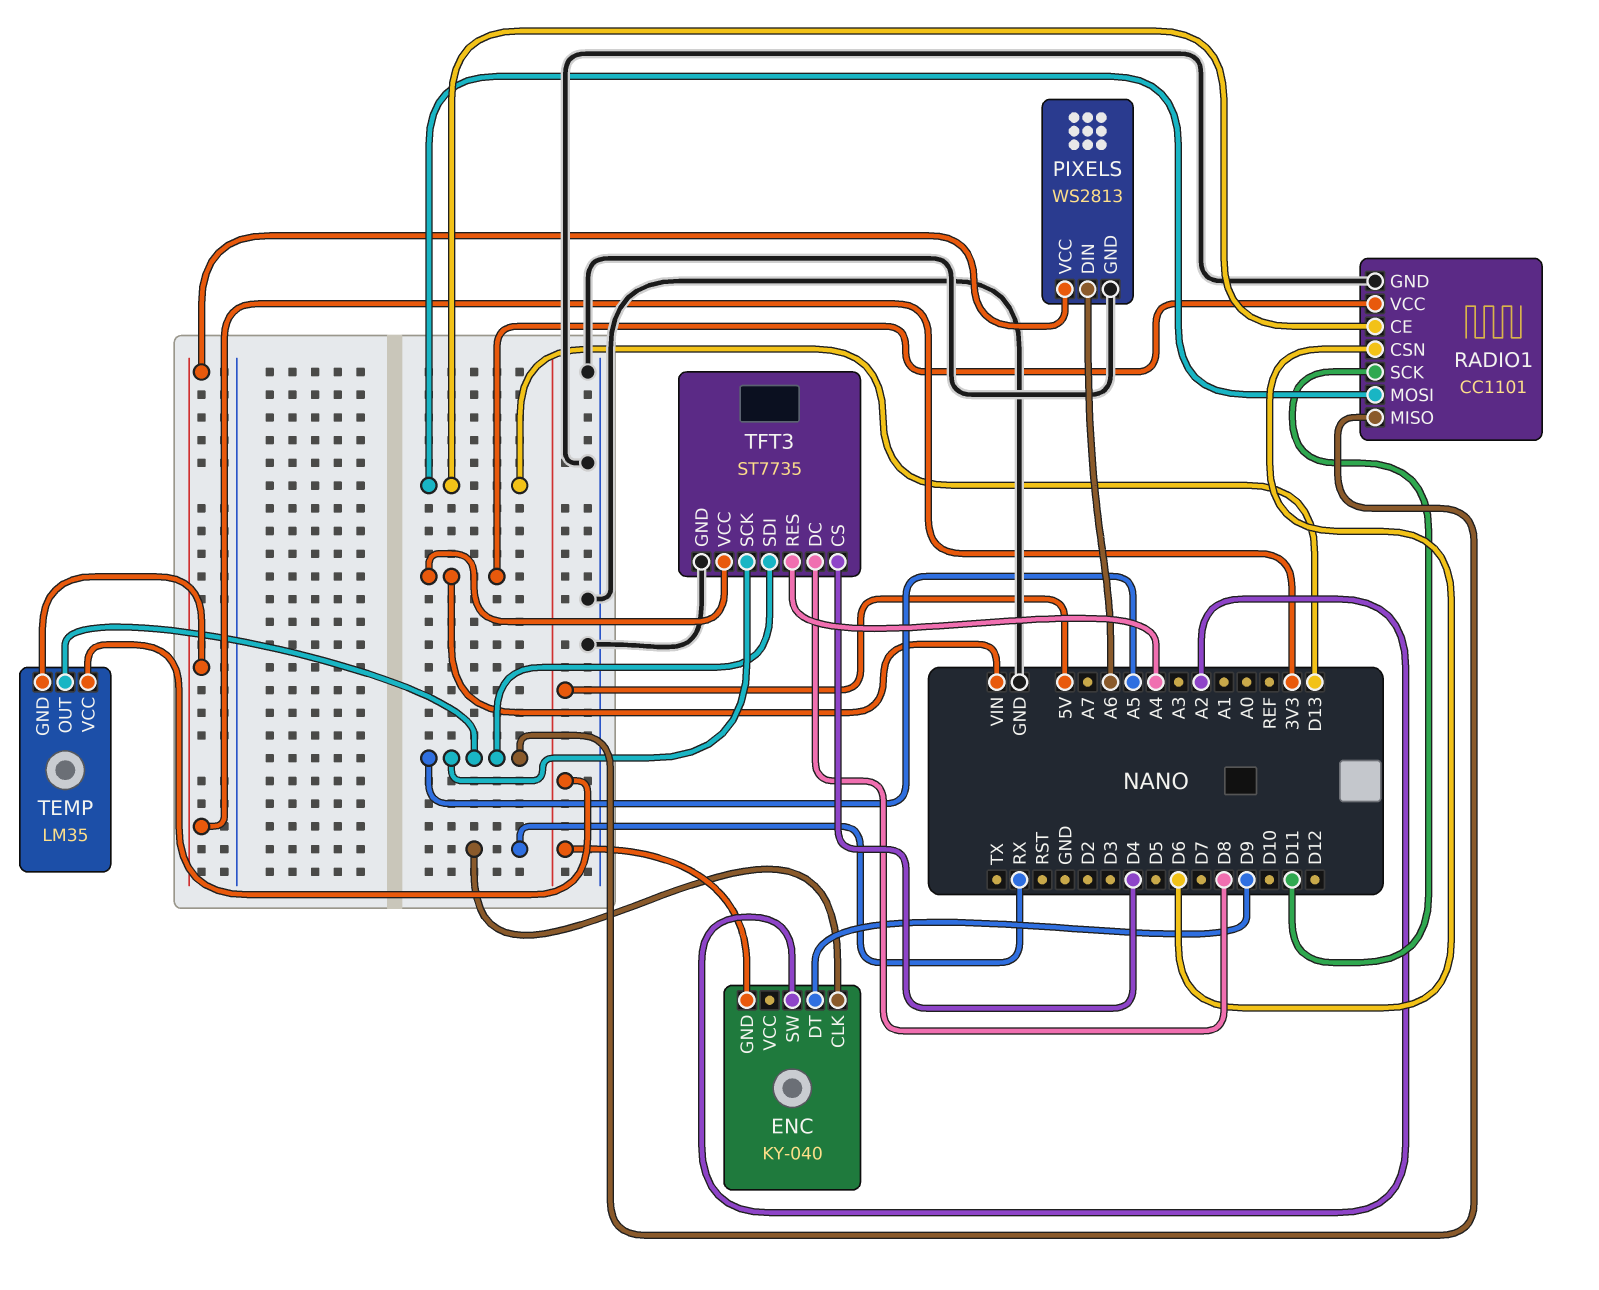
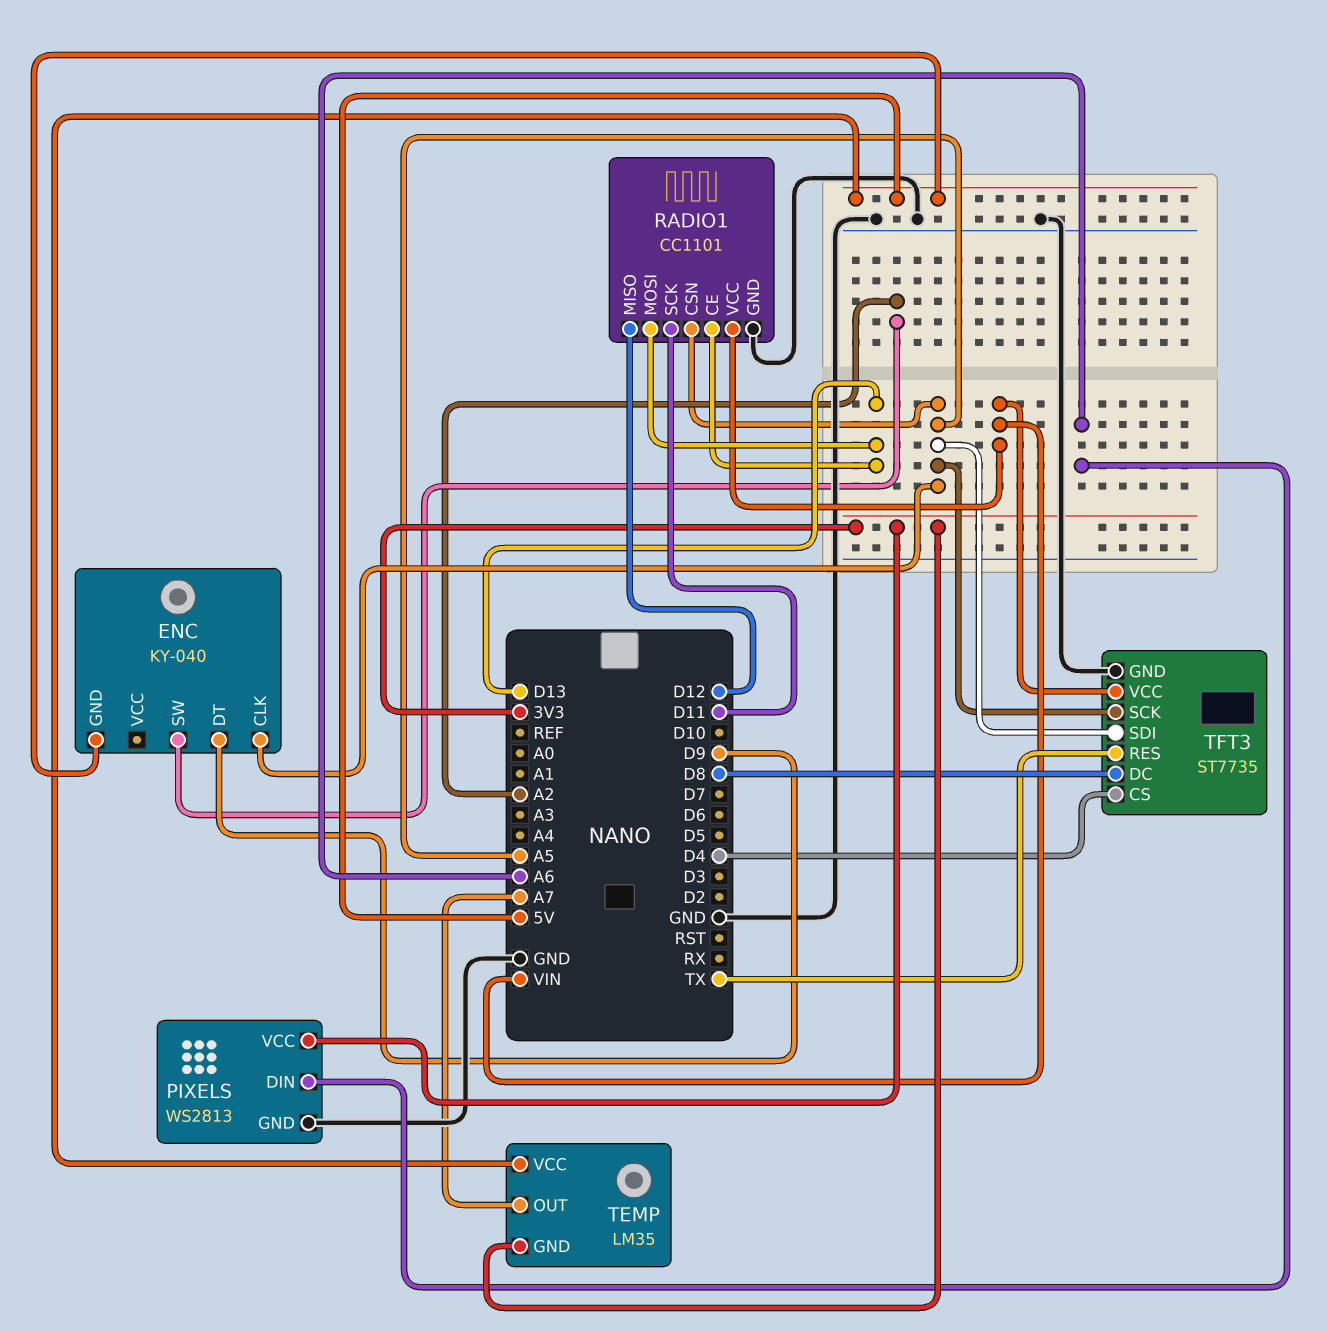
ENC pin CLK: RX -> A5
RADIO1 pin CSN: D6 -> A5
RADIO1 pin MISO: A5 -> D12
TEMP pin OUT: A5 -> A7
TFT3 pin RES: A4 -> TX

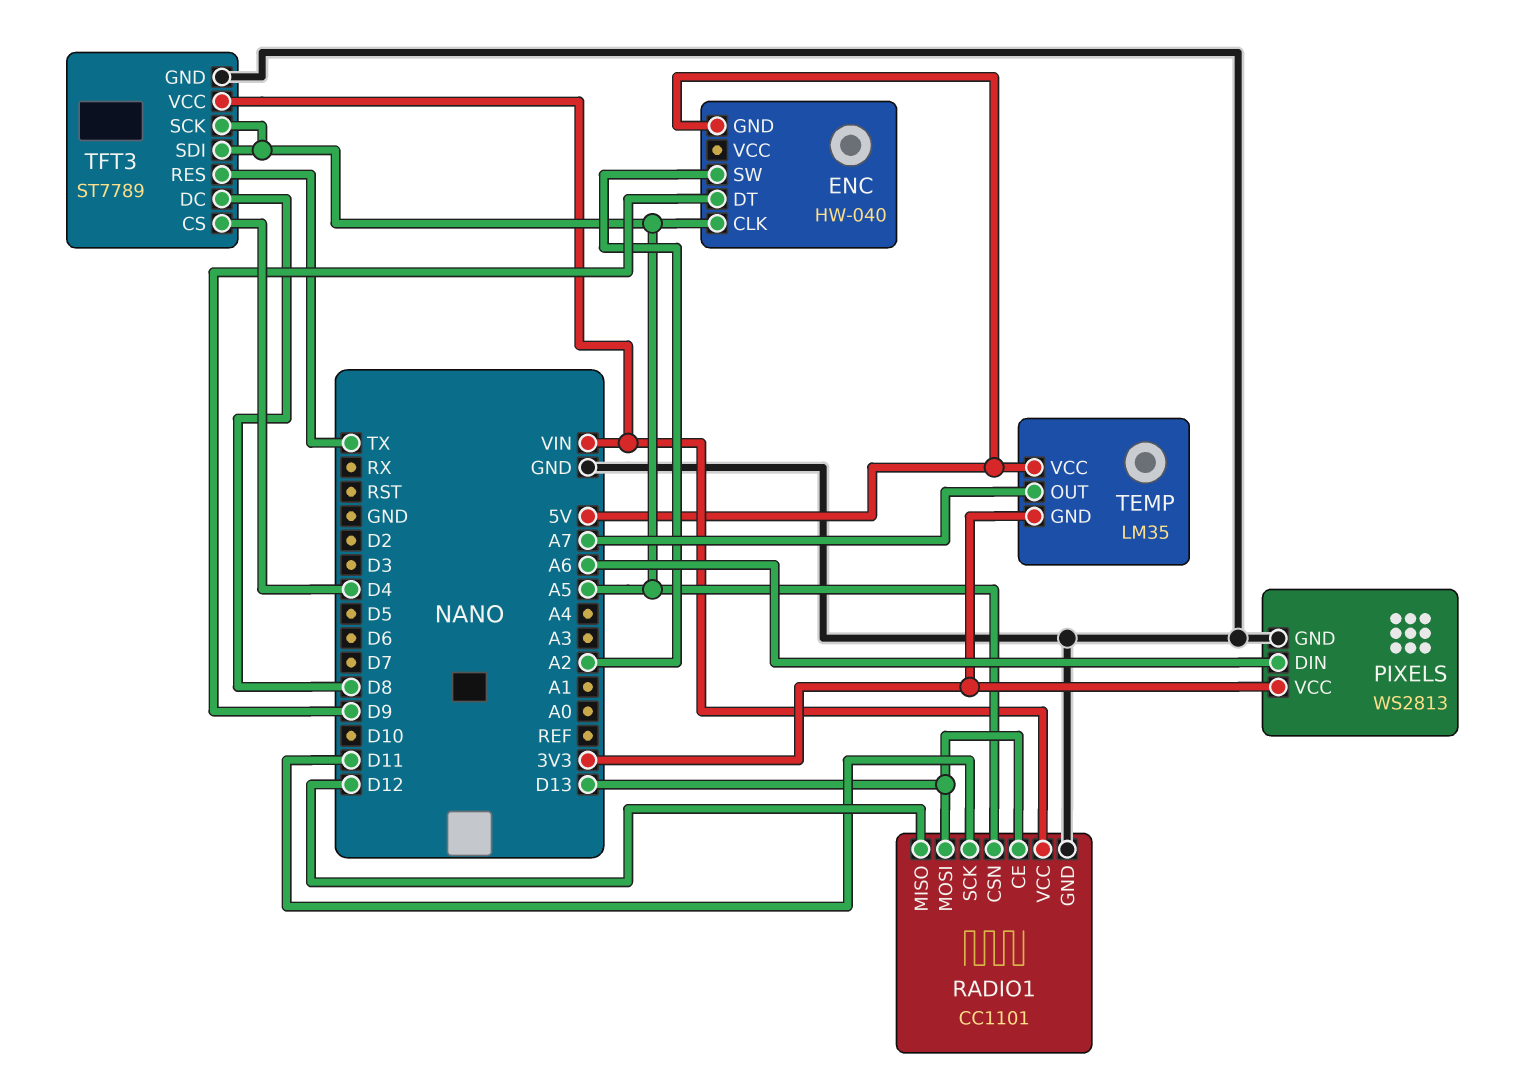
ENC: KY-040 -> HW-040
TFT3: ST7735 -> ST7789

